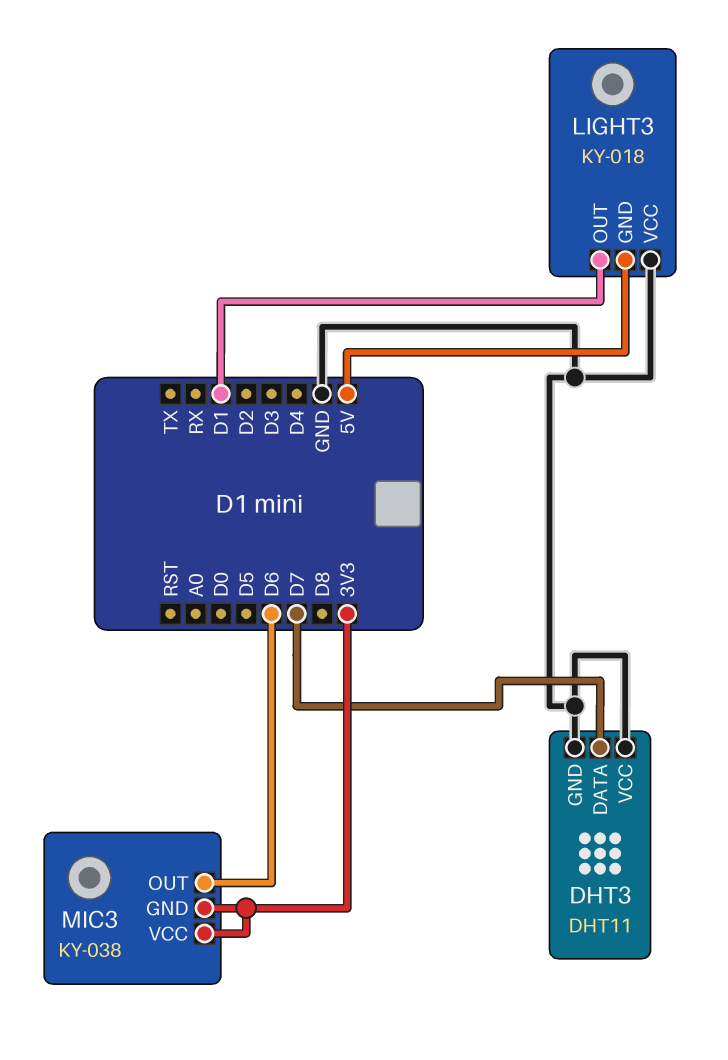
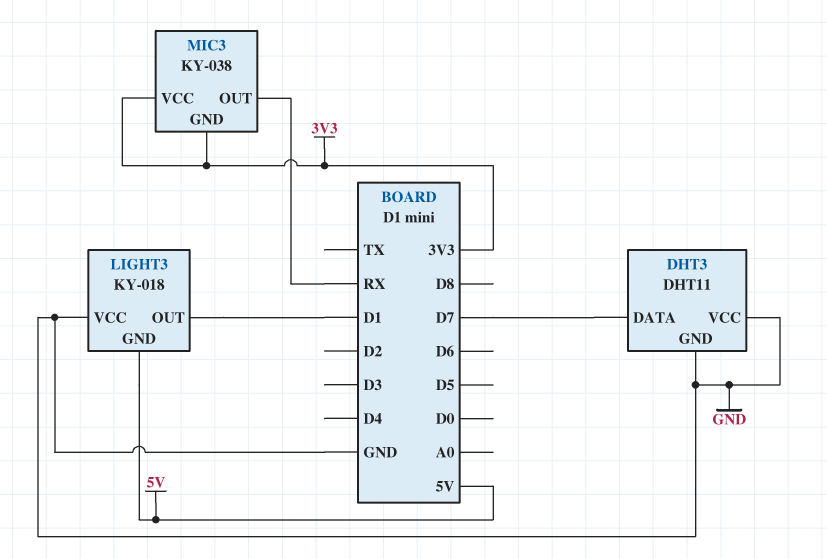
MIC3 pin OUT: D6 -> RX

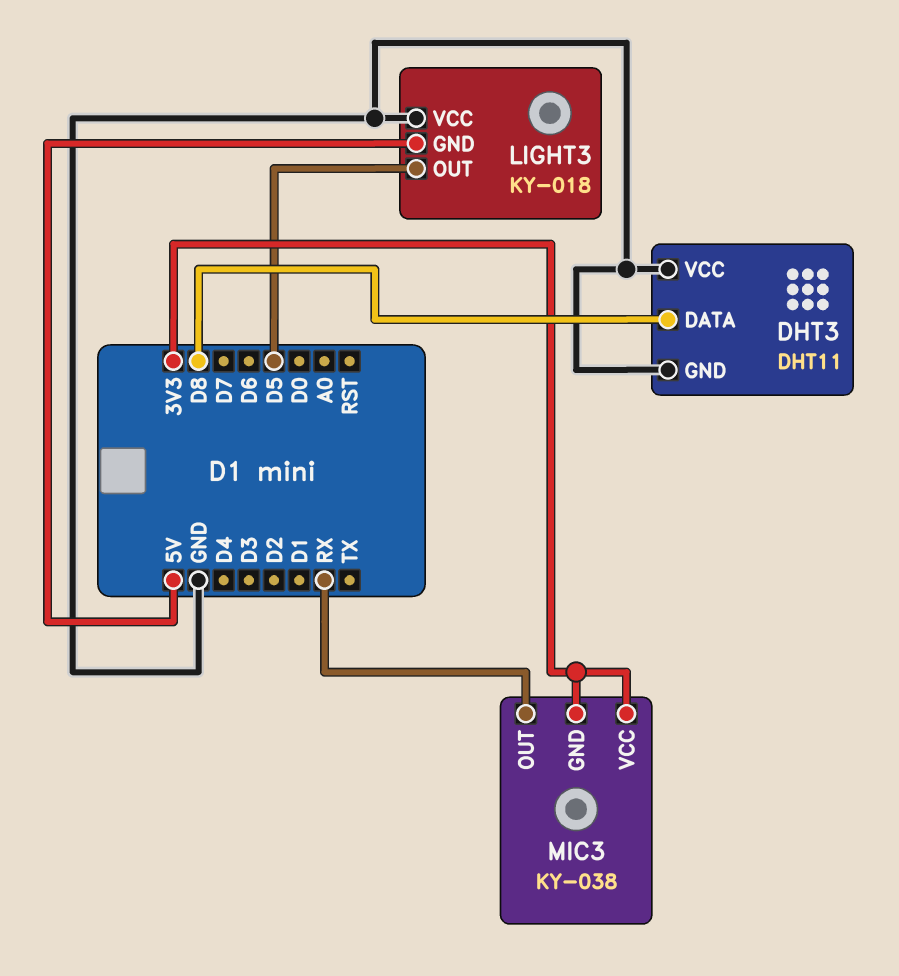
DHT3 pin DATA: D7 -> D8
LIGHT3 pin OUT: D1 -> D5

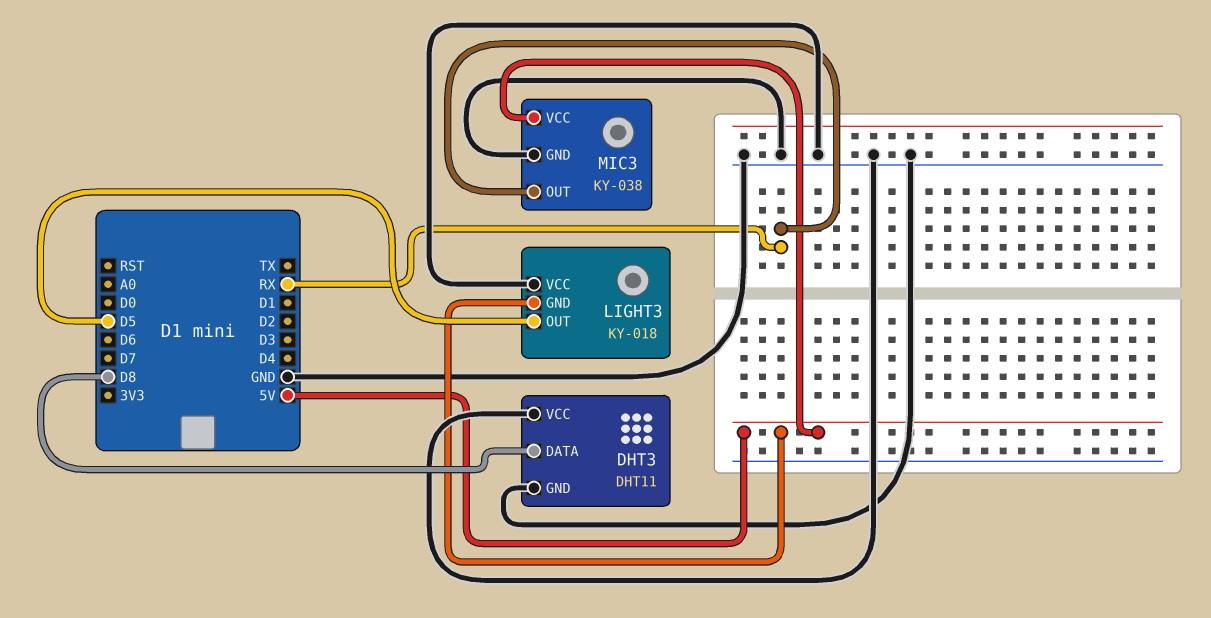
MIC3 pin GND: 3V3 -> GND
MIC3 pin VCC: 3V3 -> 5V

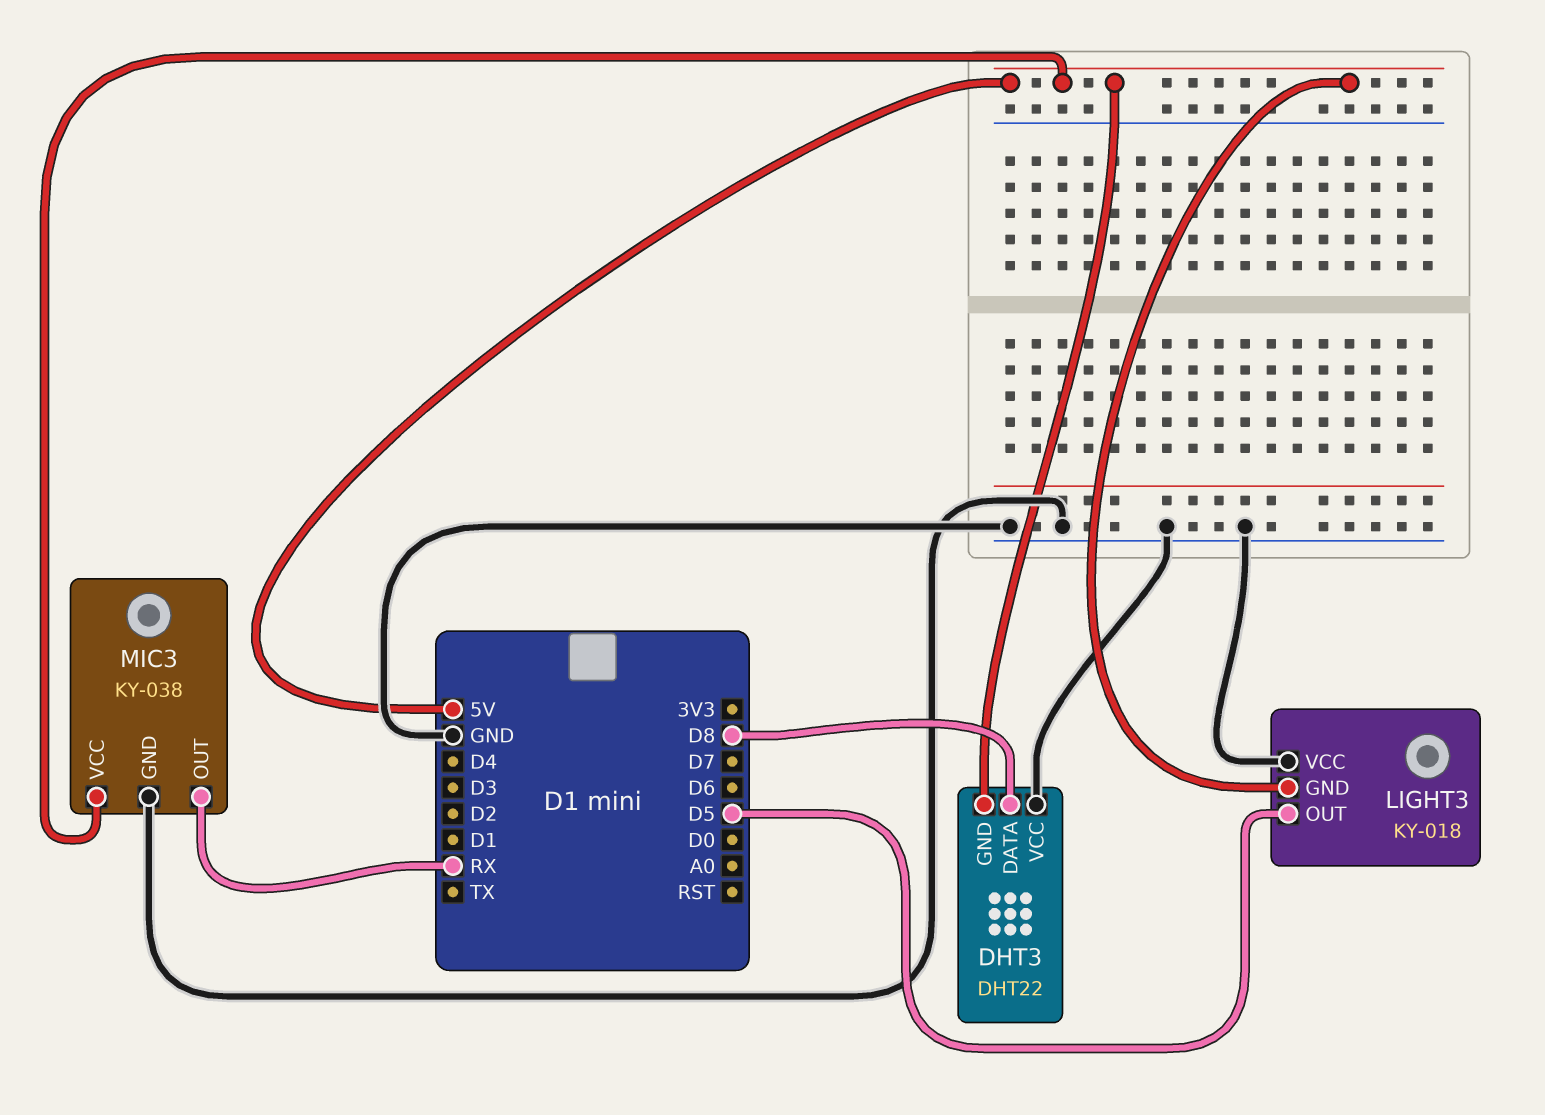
DHT3: DHT11 -> DHT22
DHT3 pin GND: GND -> 5V

